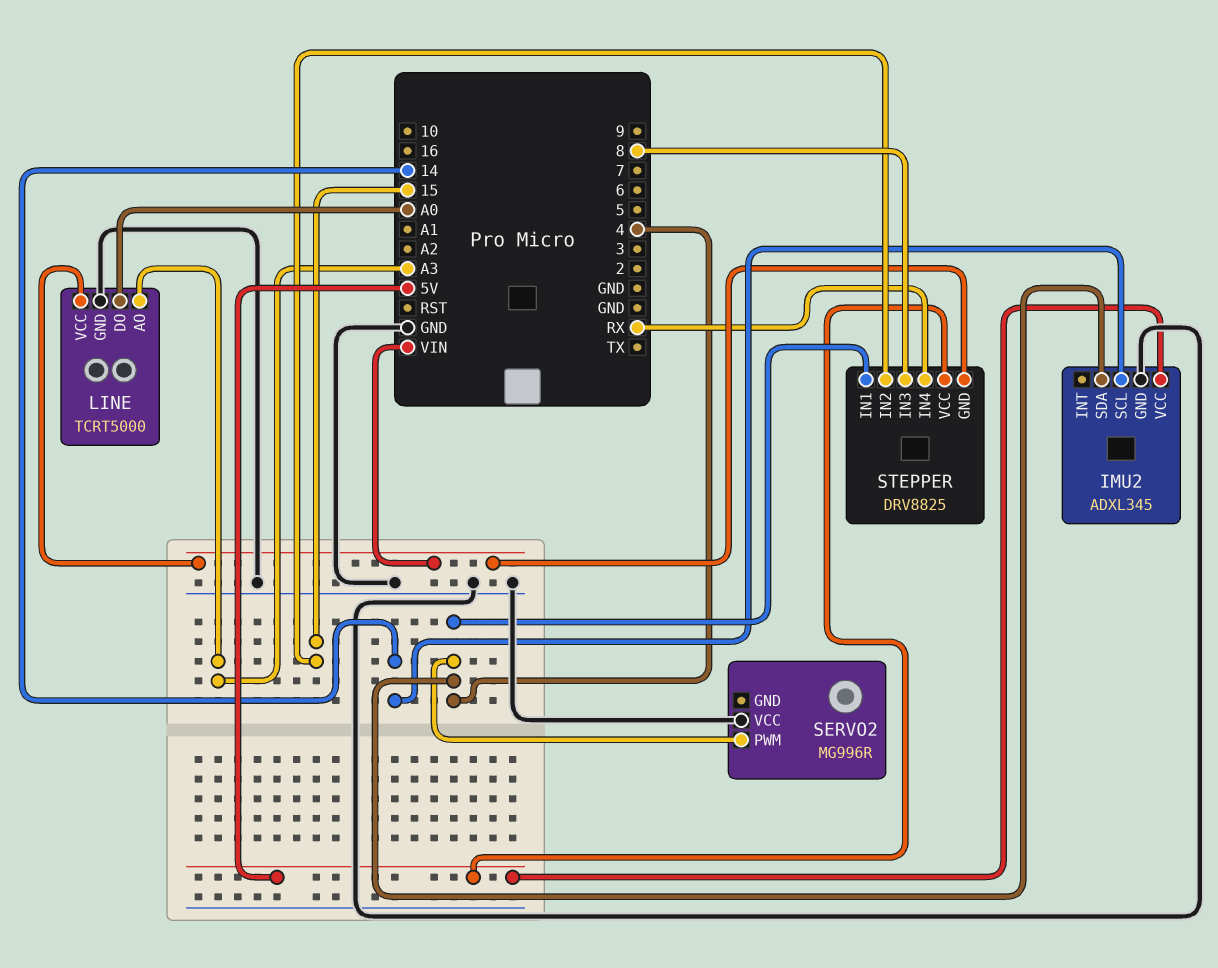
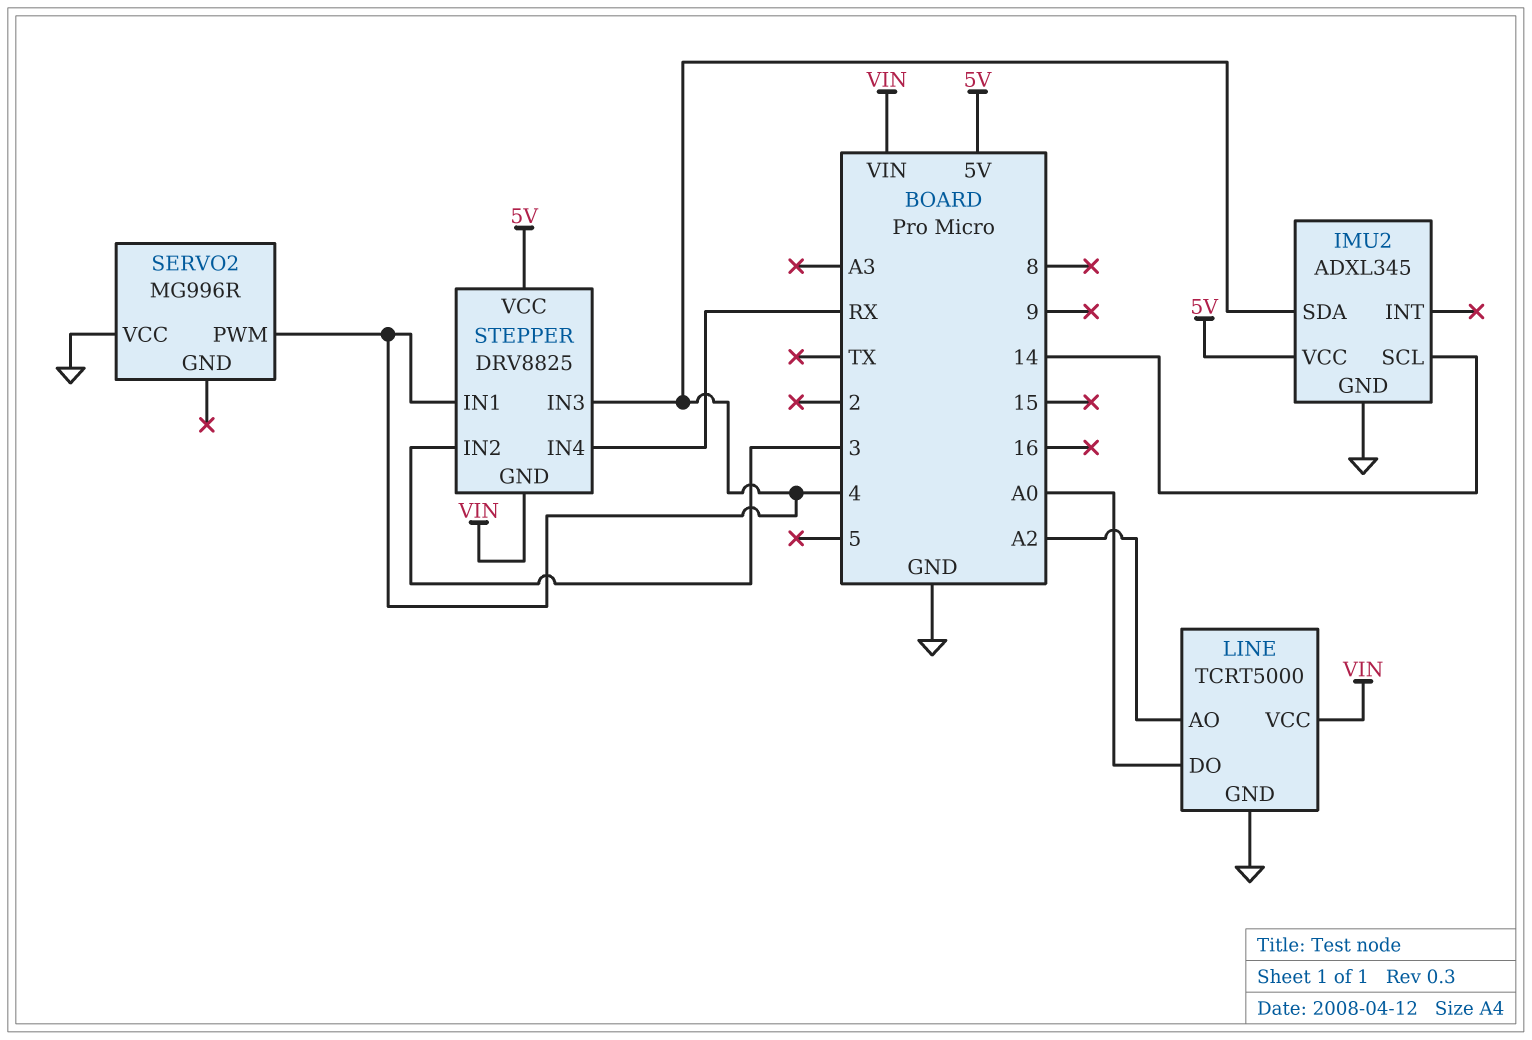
LINE pin AO: A3 -> A2
STEPPER pin IN2: 15 -> 3
STEPPER pin IN3: 8 -> 4

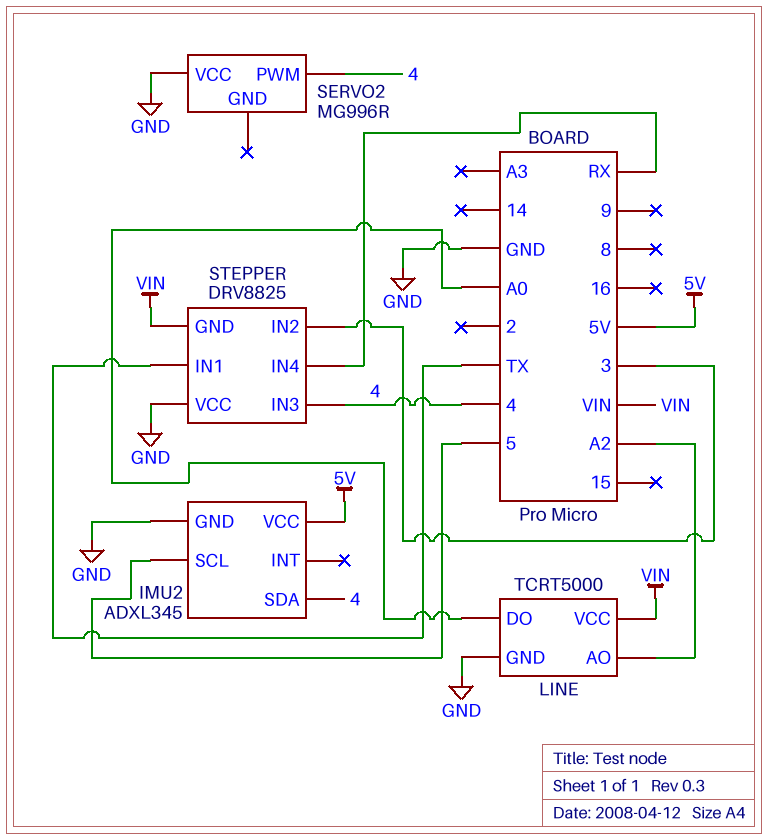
IMU2 pin SCL: 14 -> 5
STEPPER pin IN1: 4 -> TX
STEPPER pin VCC: 5V -> GND

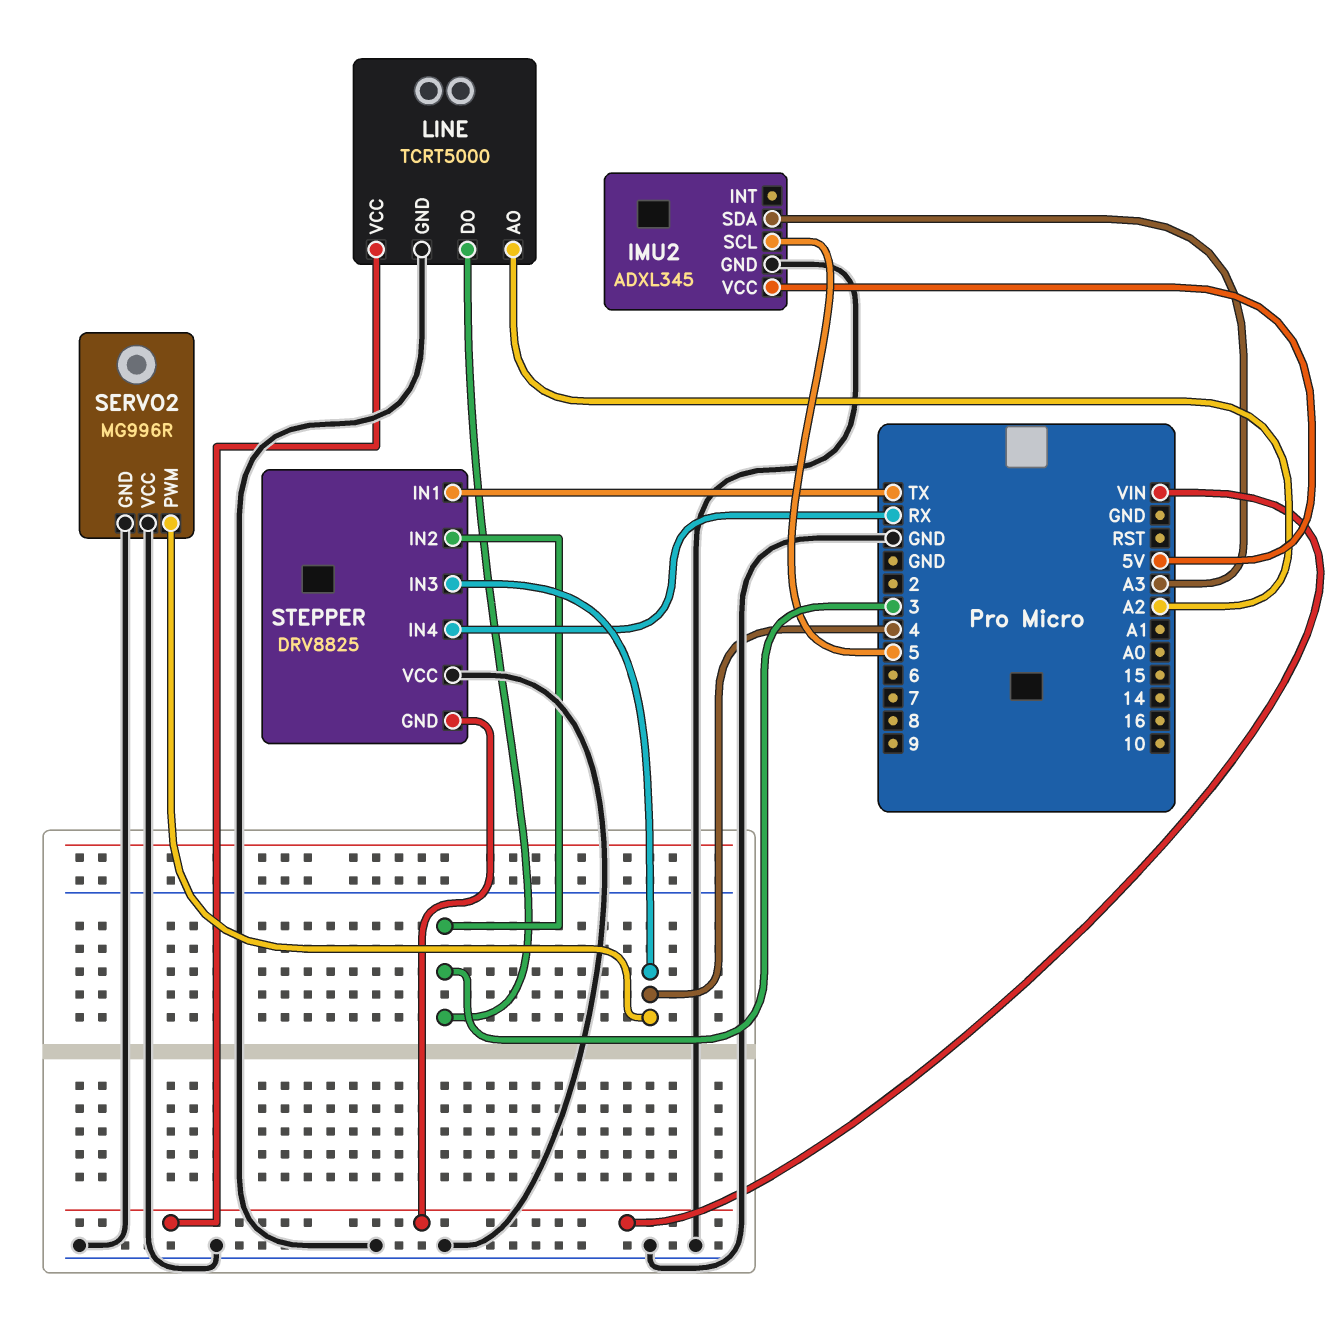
IMU2 pin SDA: 4 -> A3
LINE pin DO: A0 -> 3
SERVO2 pin GND: none -> GND

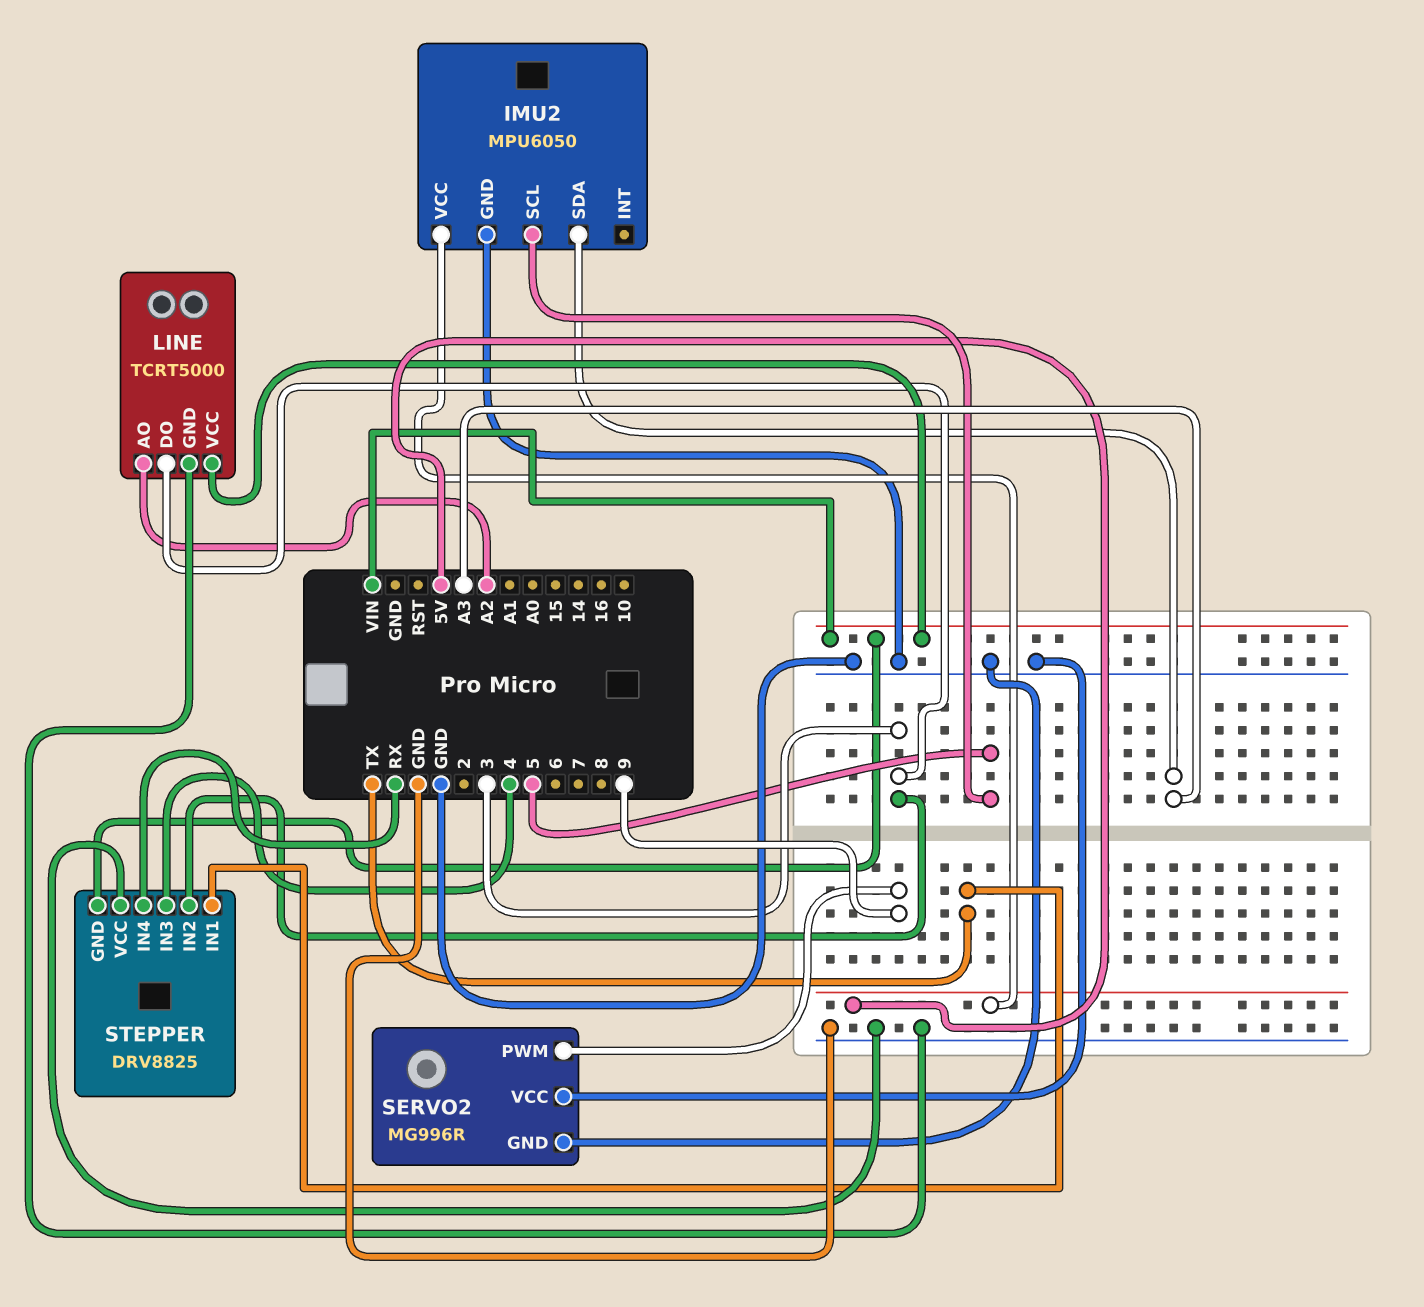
IMU2: ADXL345 -> MPU6050
SERVO2 pin PWM: 4 -> 9

